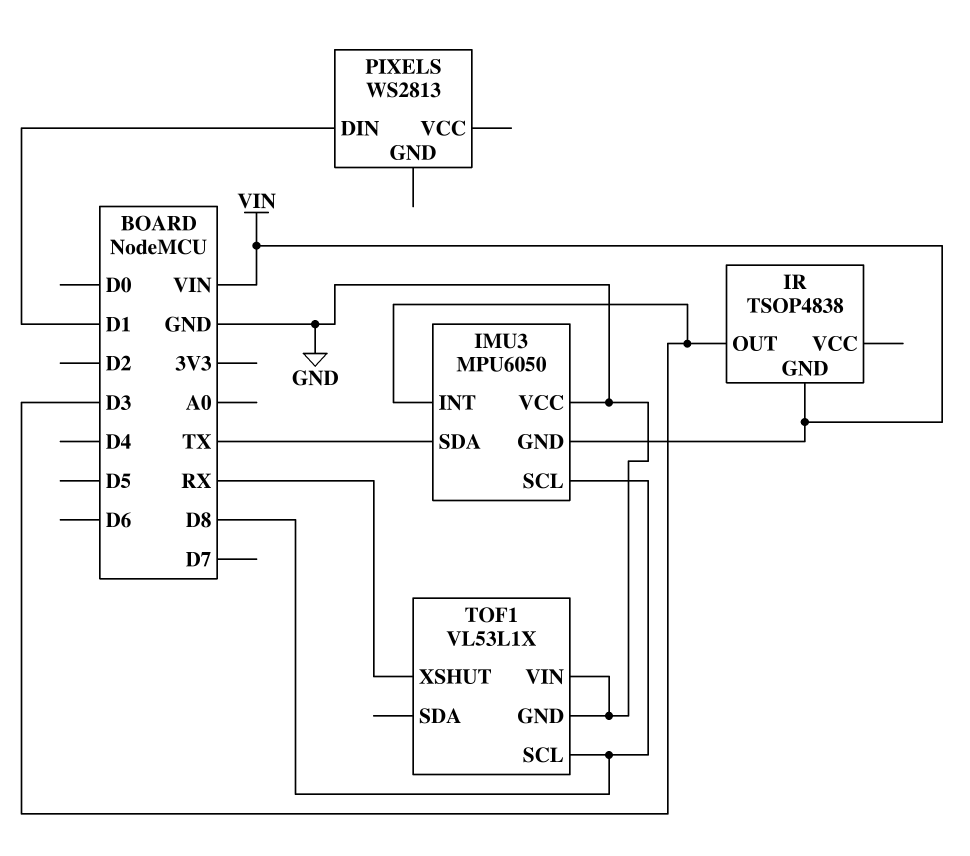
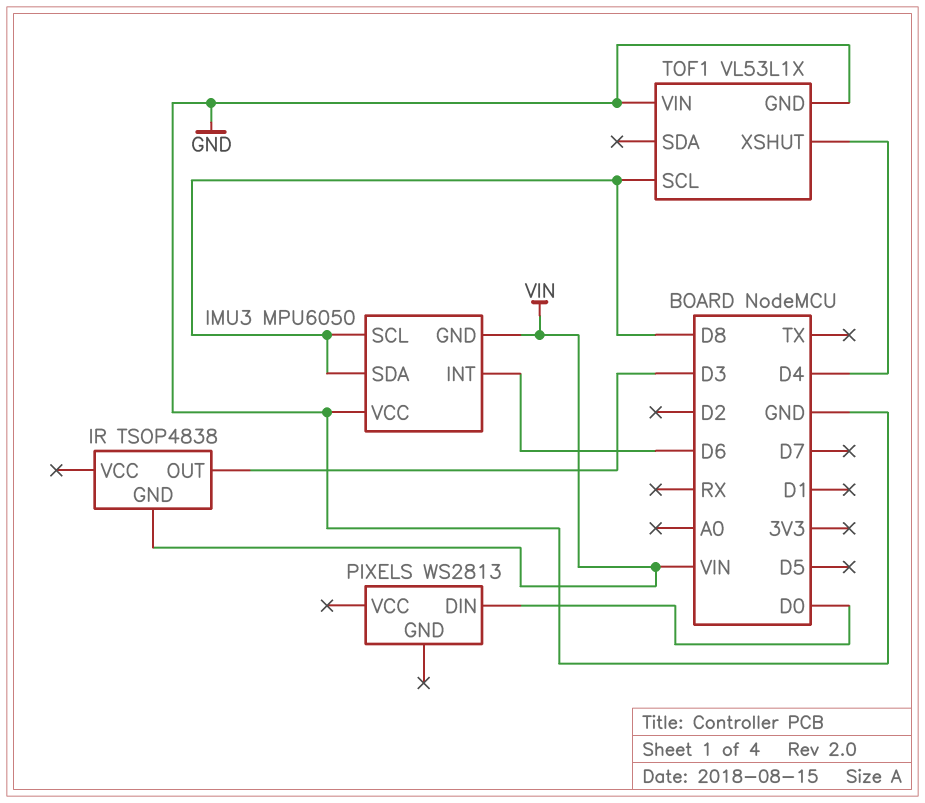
IMU3 pin INT: D3 -> D6
IMU3 pin SDA: TX -> D8
PIXELS pin DIN: D1 -> D0
TOF1 pin XSHUT: RX -> D4

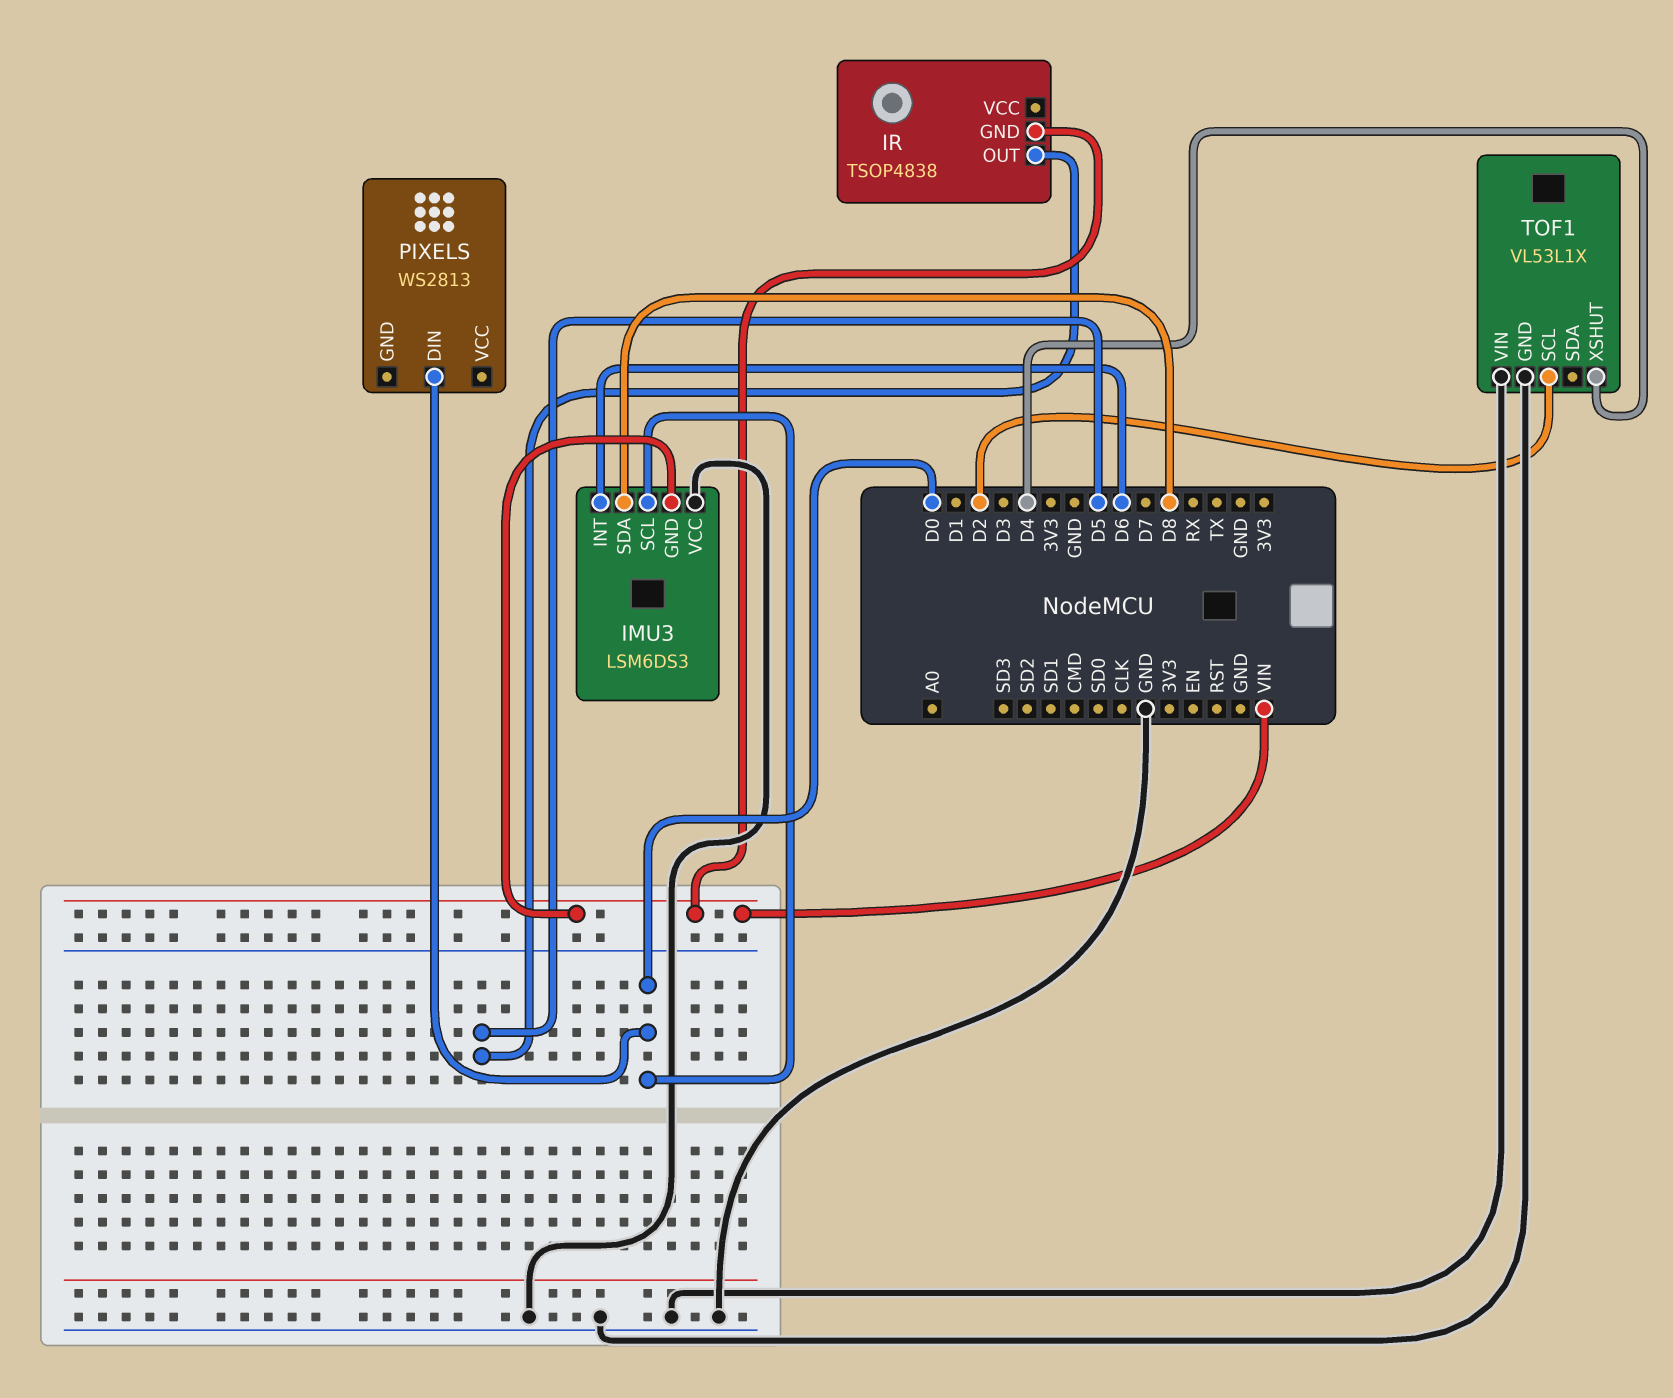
IMU3: MPU6050 -> LSM6DS3
IMU3 pin SCL: D8 -> D0
IR pin OUT: D3 -> D5
TOF1 pin SCL: D8 -> D2

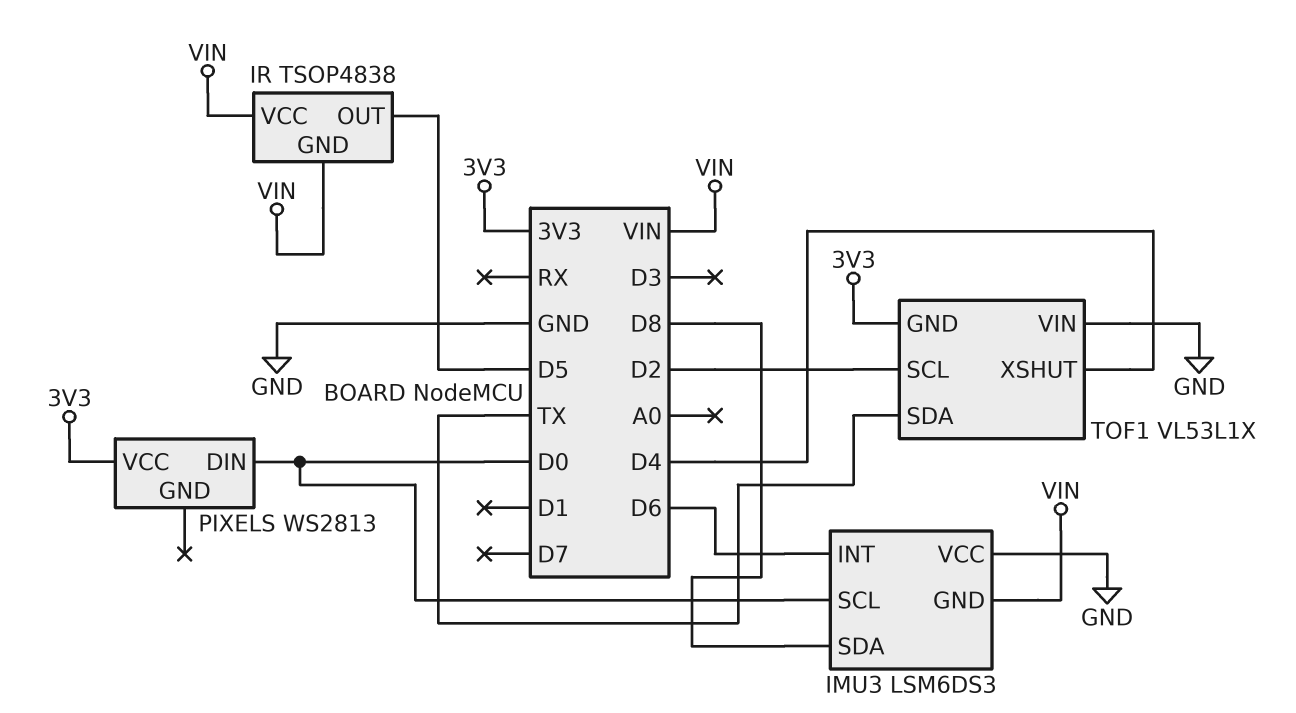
IR pin VCC: none -> VIN
PIXELS pin VCC: none -> 3V3
TOF1 pin GND: GND -> 3V3
TOF1 pin SDA: none -> TX

